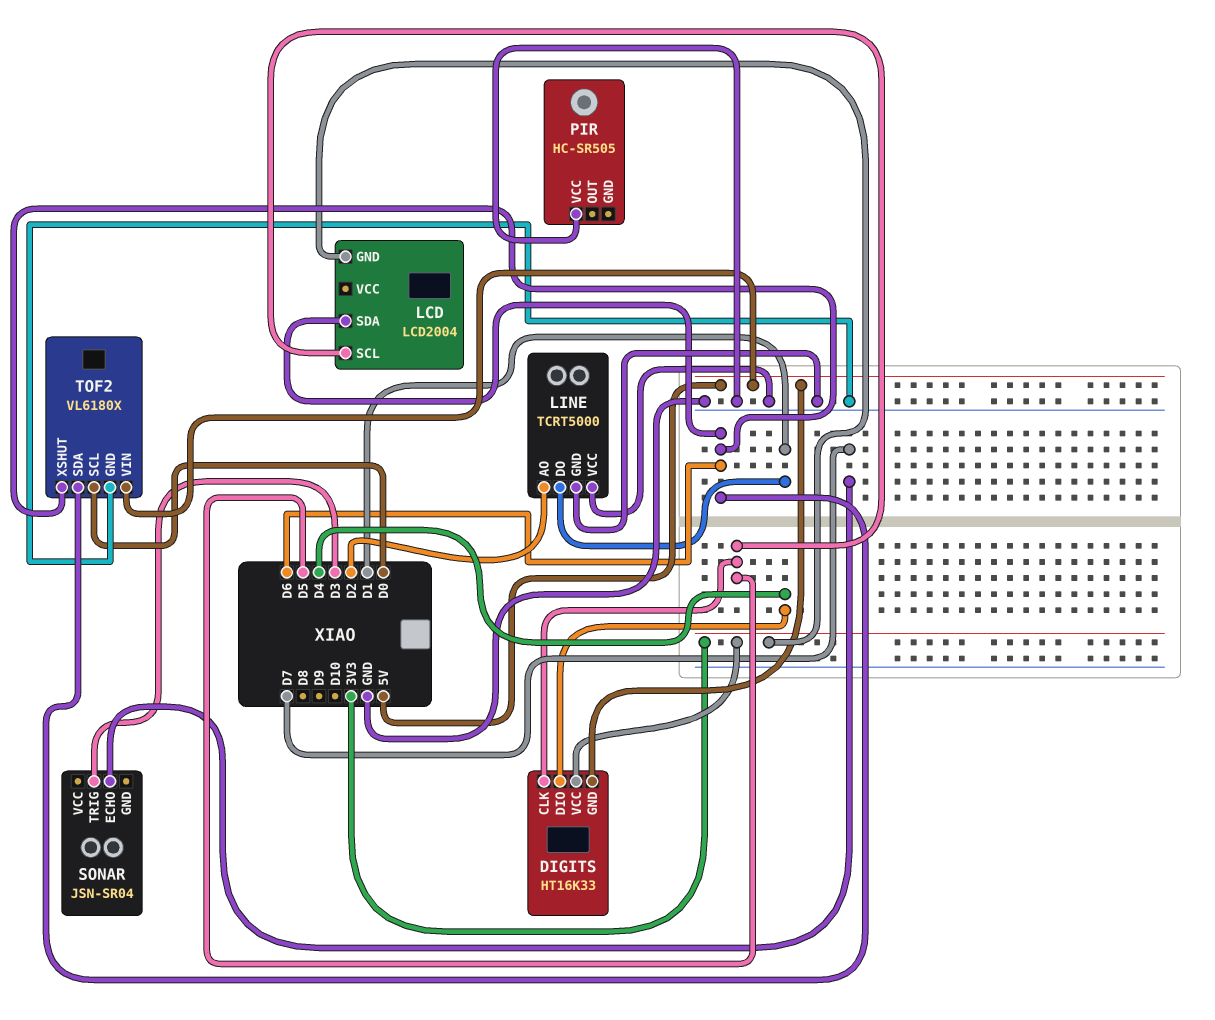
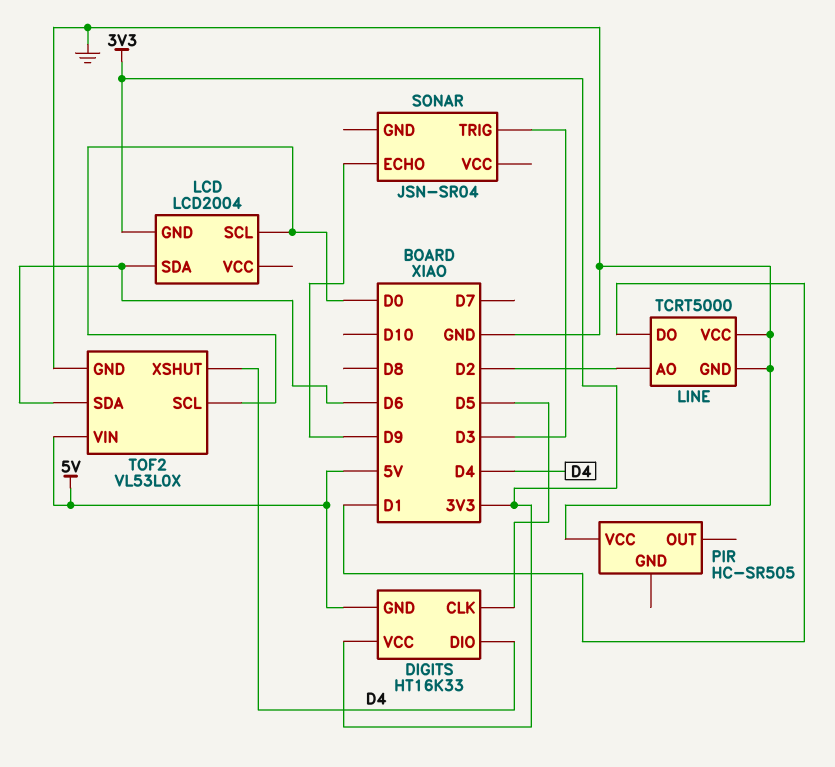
LCD pin SCL: D5 -> D0
SONAR pin ECHO: D7 -> D9
TOF2: VL6180X -> VL53L0X
TOF2 pin XSHUT: D6 -> D4

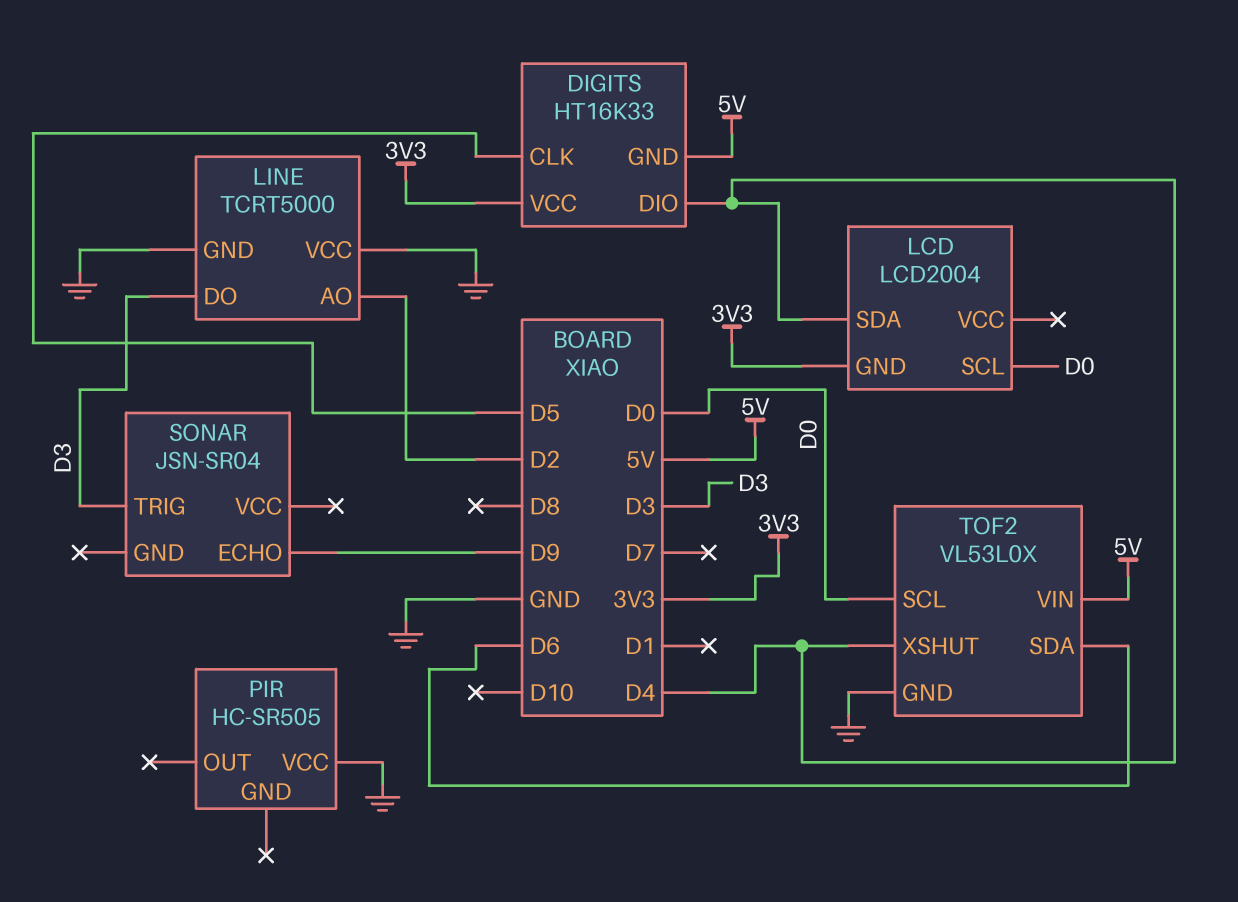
LCD pin SDA: D6 -> D4
LINE pin DO: D1 -> D3

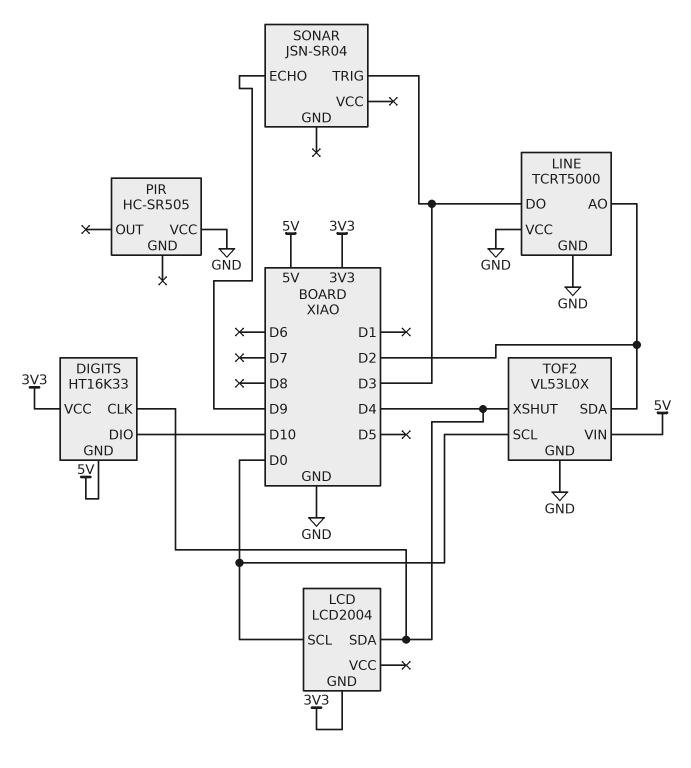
DIGITS pin CLK: D5 -> D4
DIGITS pin DIO: D4 -> D10
TOF2 pin SDA: D6 -> D2

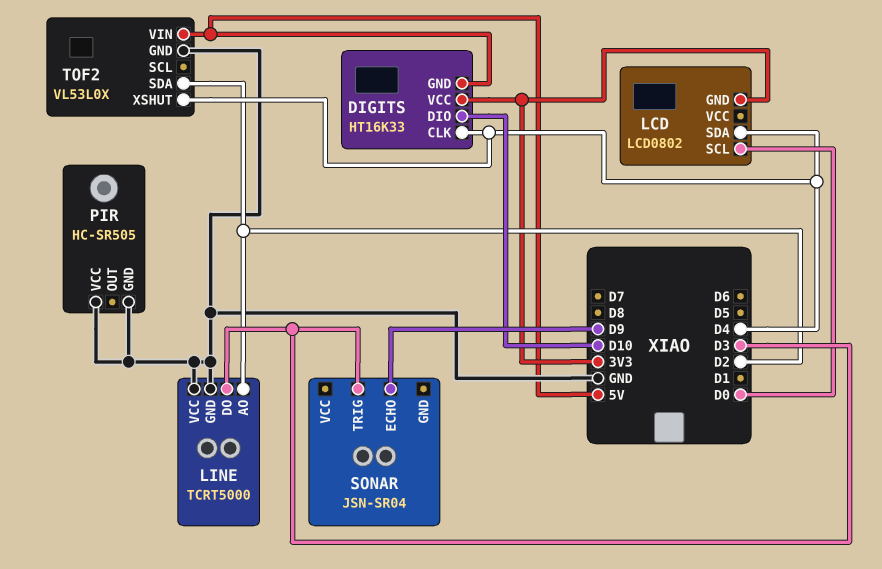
LCD: LCD2004 -> LCD0802
PIR pin GND: none -> GND
TOF2 pin SCL: D0 -> none

